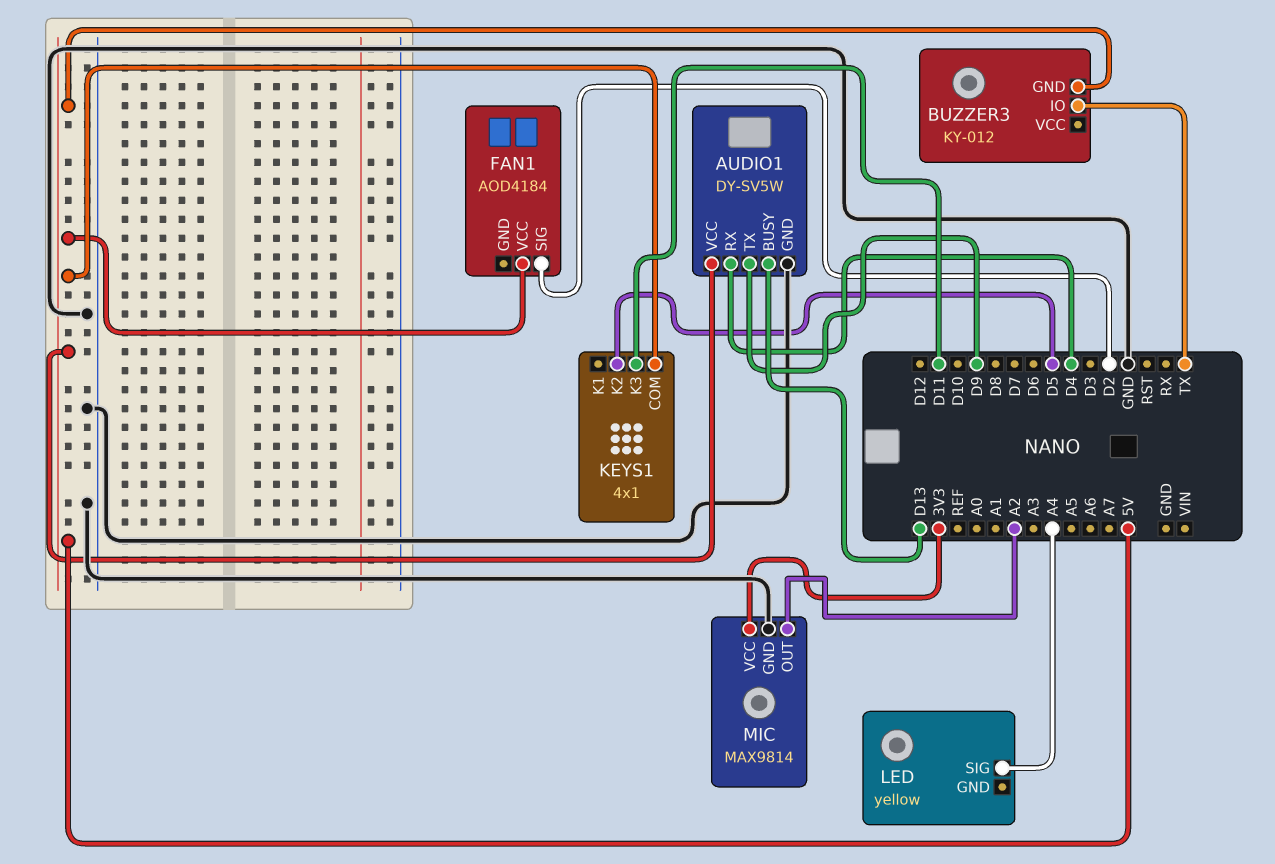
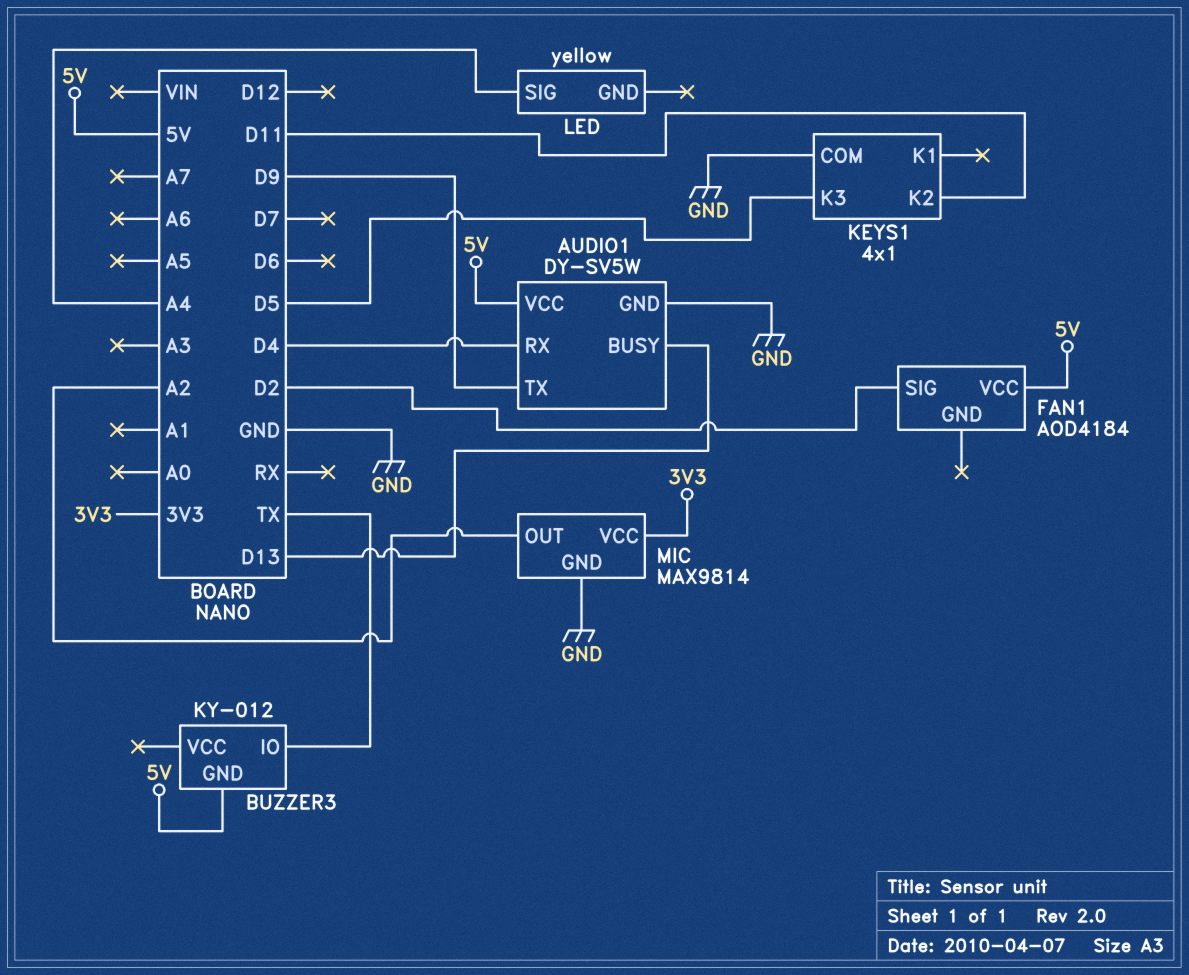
KEYS1 pin COM: 5V -> GND
KEYS1 pin K2: D5 -> D11
KEYS1 pin K3: D11 -> D5

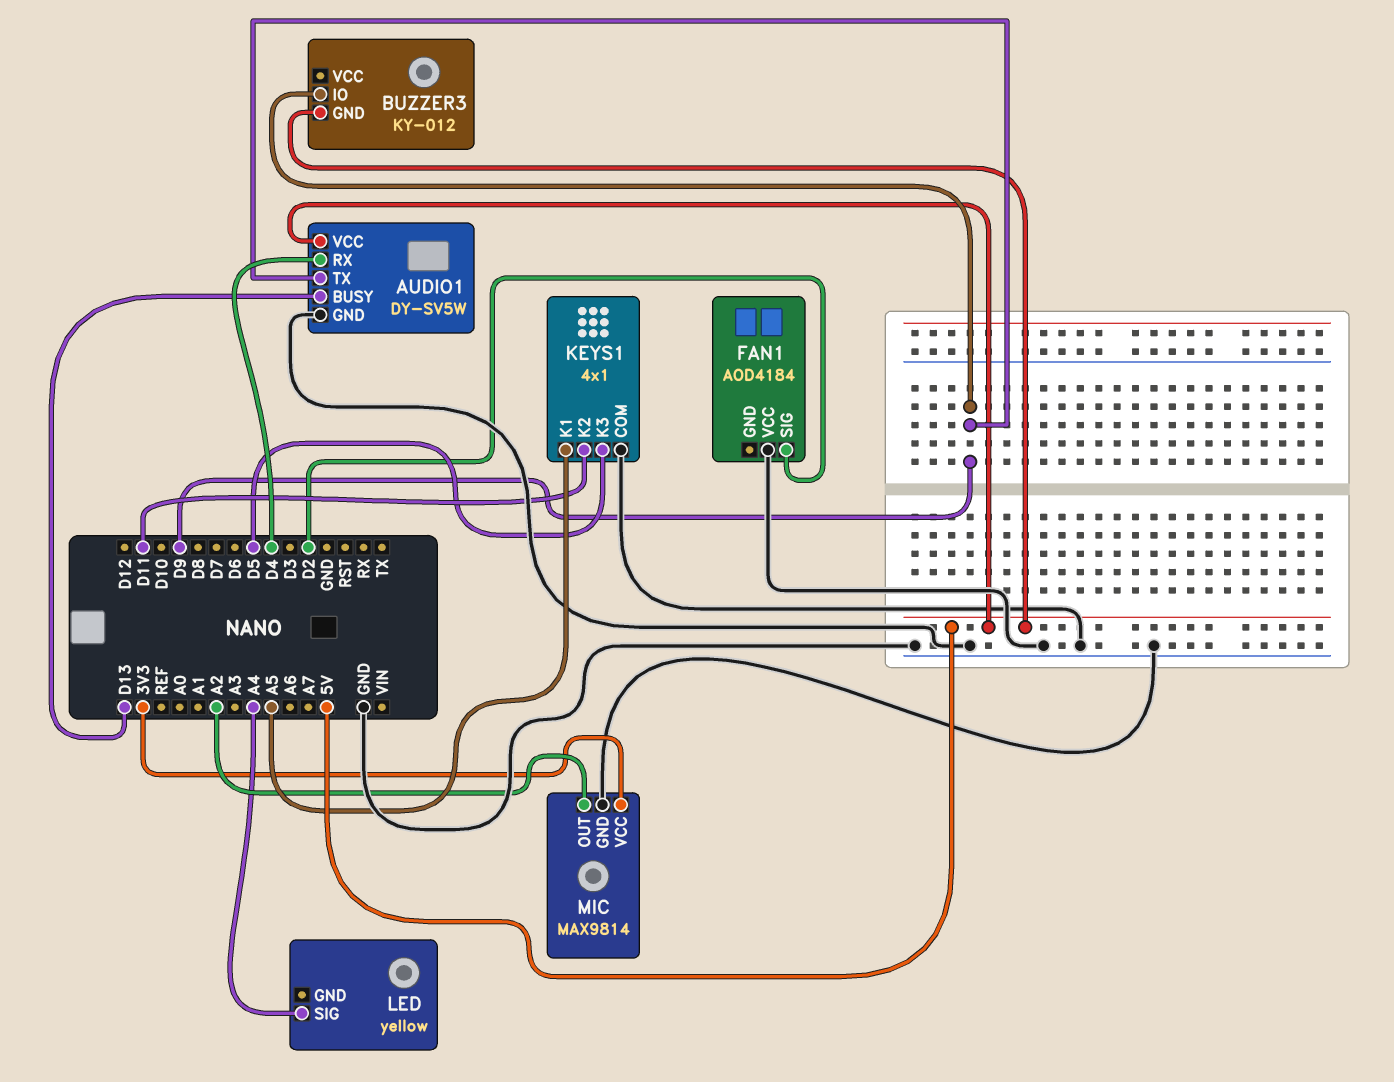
BUZZER3 pin IO: TX -> D9
FAN1 pin VCC: 5V -> GND
KEYS1 pin K1: none -> A5

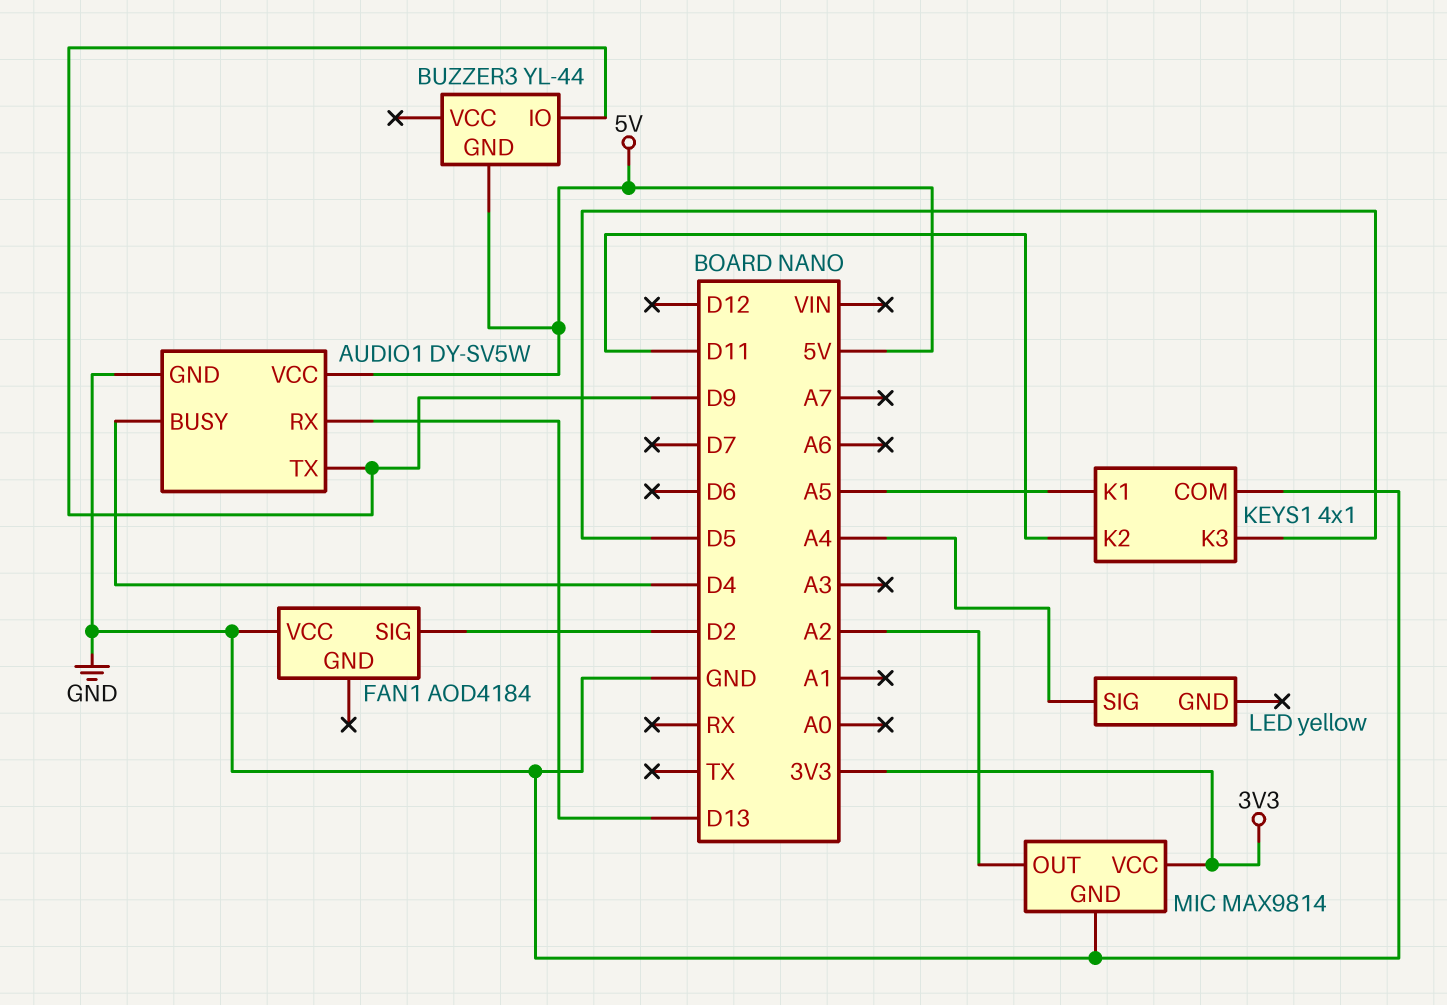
AUDIO1 pin BUSY: D13 -> D4
AUDIO1 pin RX: D4 -> D13
BUZZER3: KY-012 -> YL-44

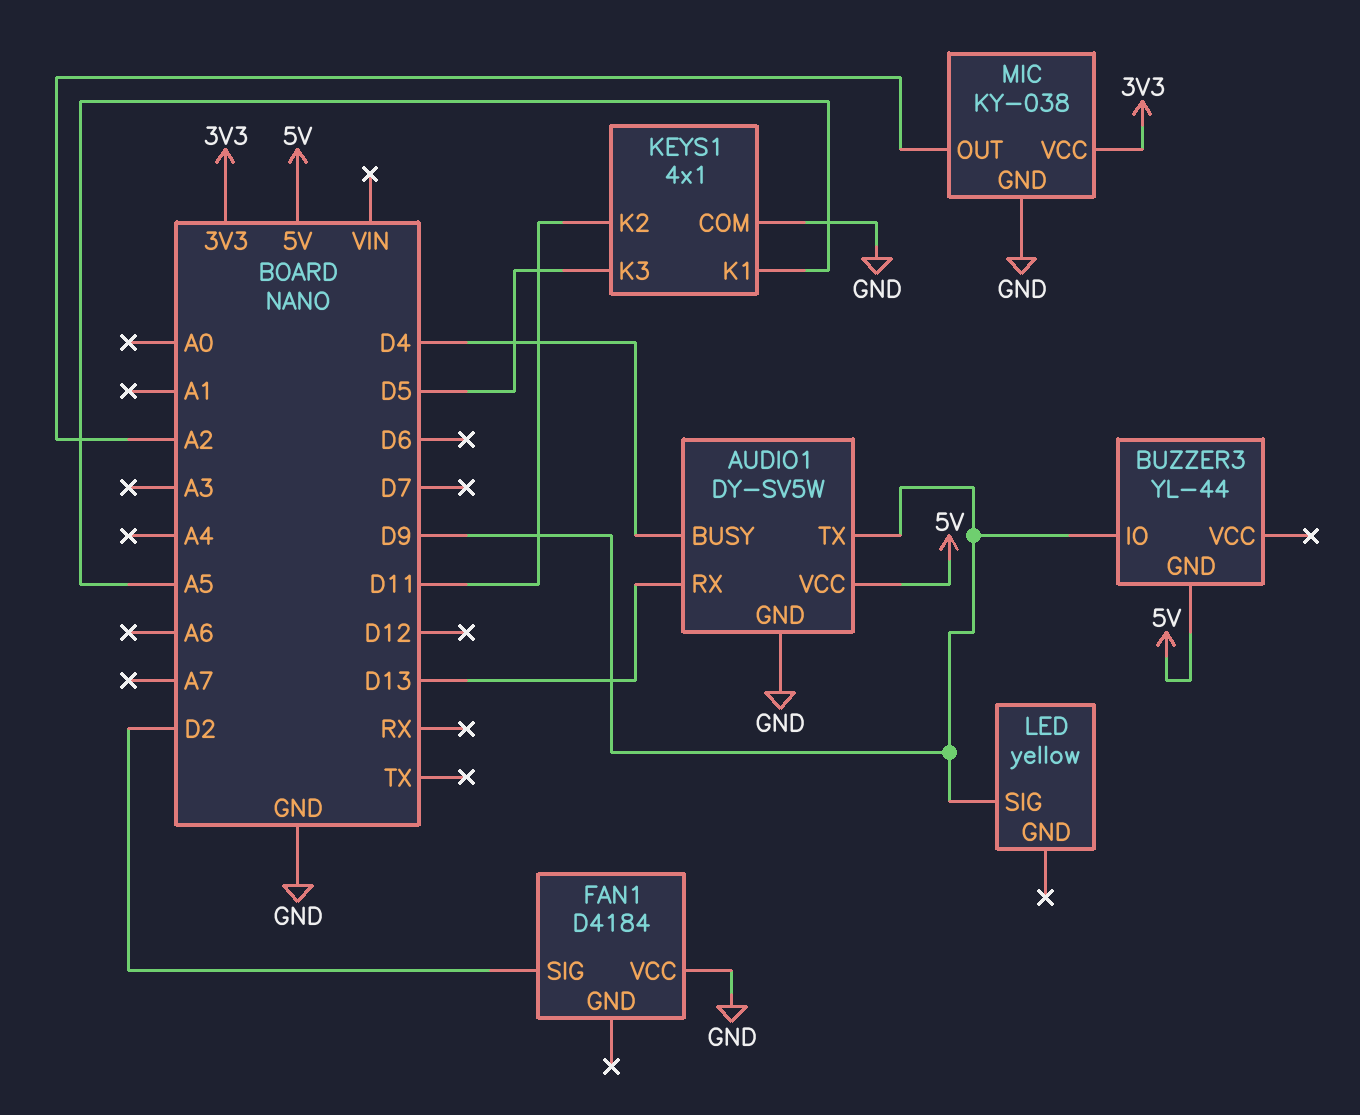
FAN1: AOD4184 -> D4184
LED pin SIG: A4 -> D9
MIC: MAX9814 -> KY-038

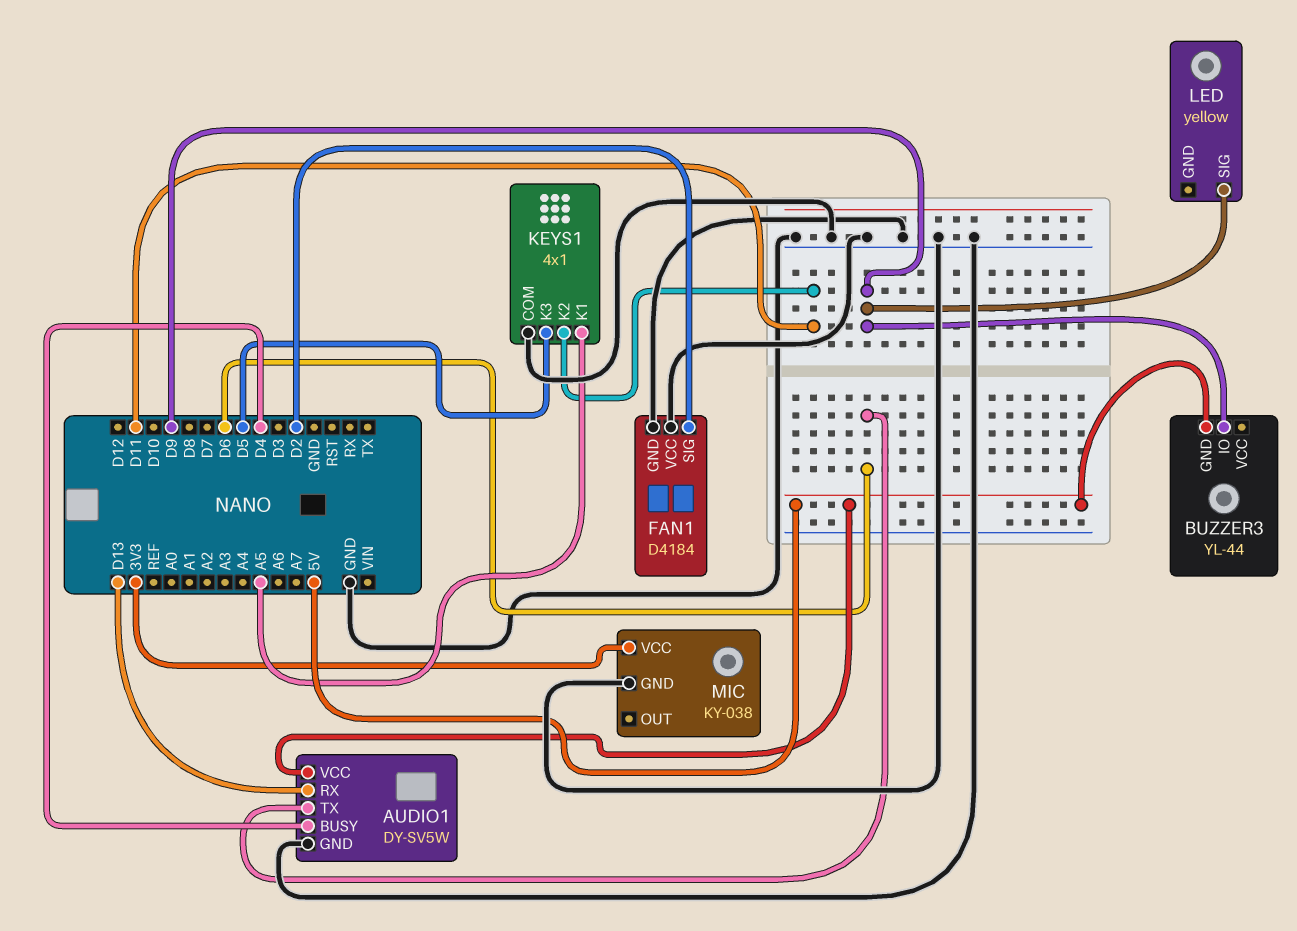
AUDIO1 pin TX: D9 -> D6
FAN1 pin GND: none -> GND
MIC pin OUT: A2 -> none

